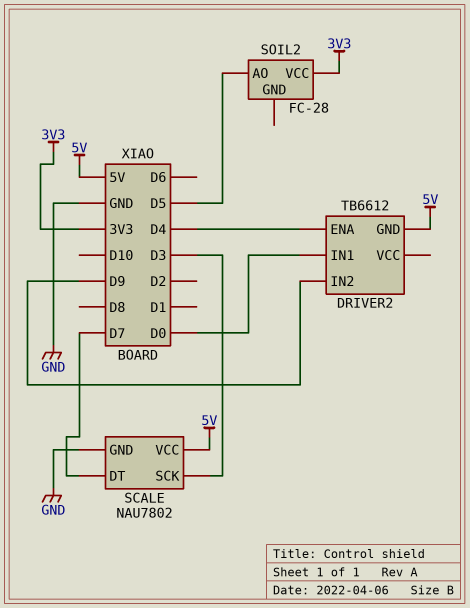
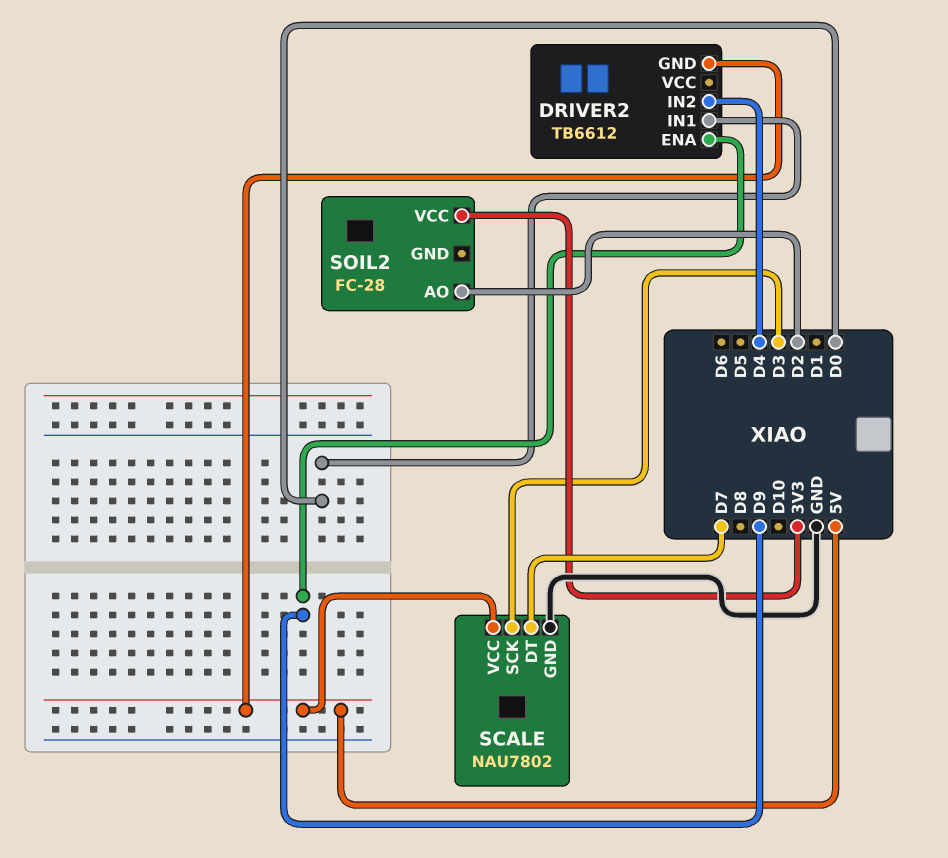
DRIVER2 pin ENA: D4 -> D9
DRIVER2 pin IN2: D9 -> D4
SOIL2 pin AO: D5 -> D2

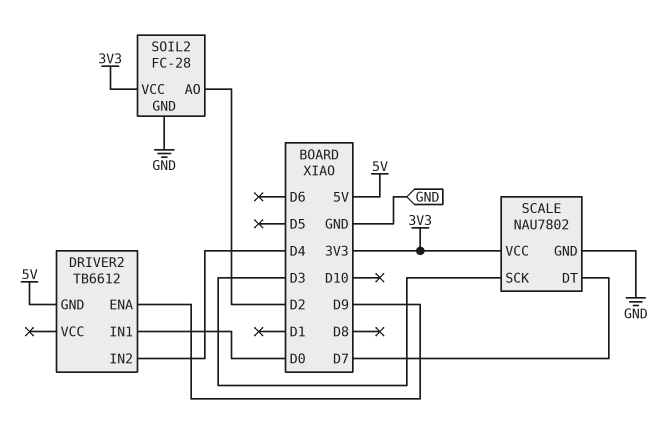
SCALE pin VCC: 5V -> 3V3
SOIL2 pin GND: none -> GND

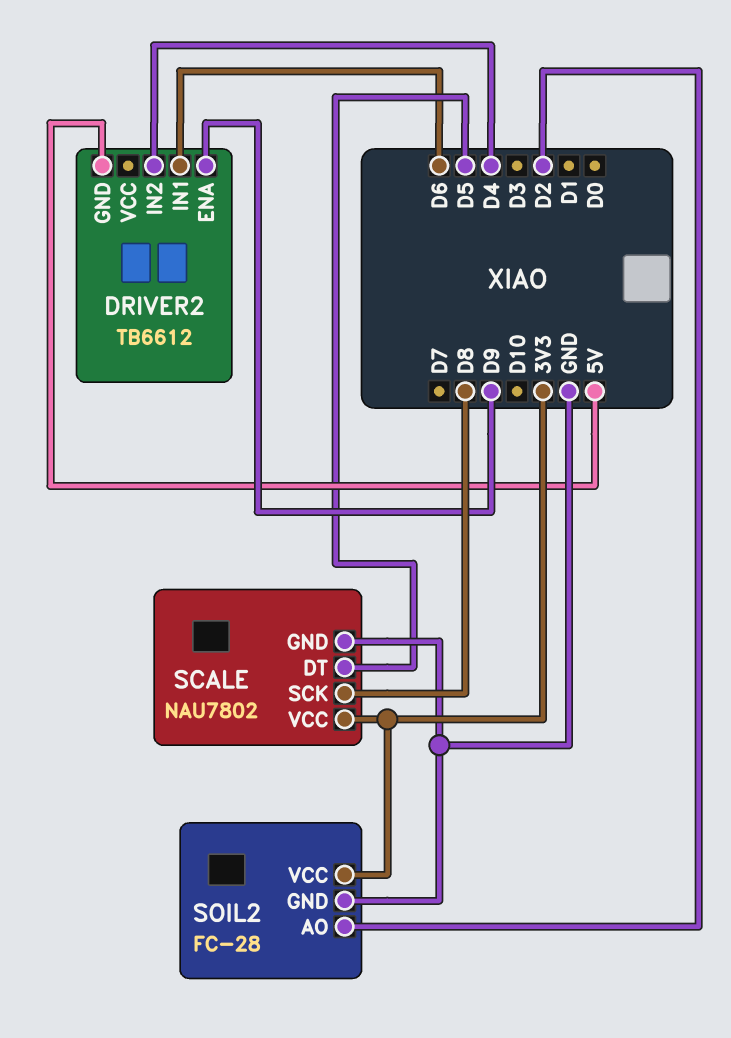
DRIVER2 pin IN1: D0 -> D6
SCALE pin DT: D7 -> D5
SCALE pin SCK: D3 -> D8

